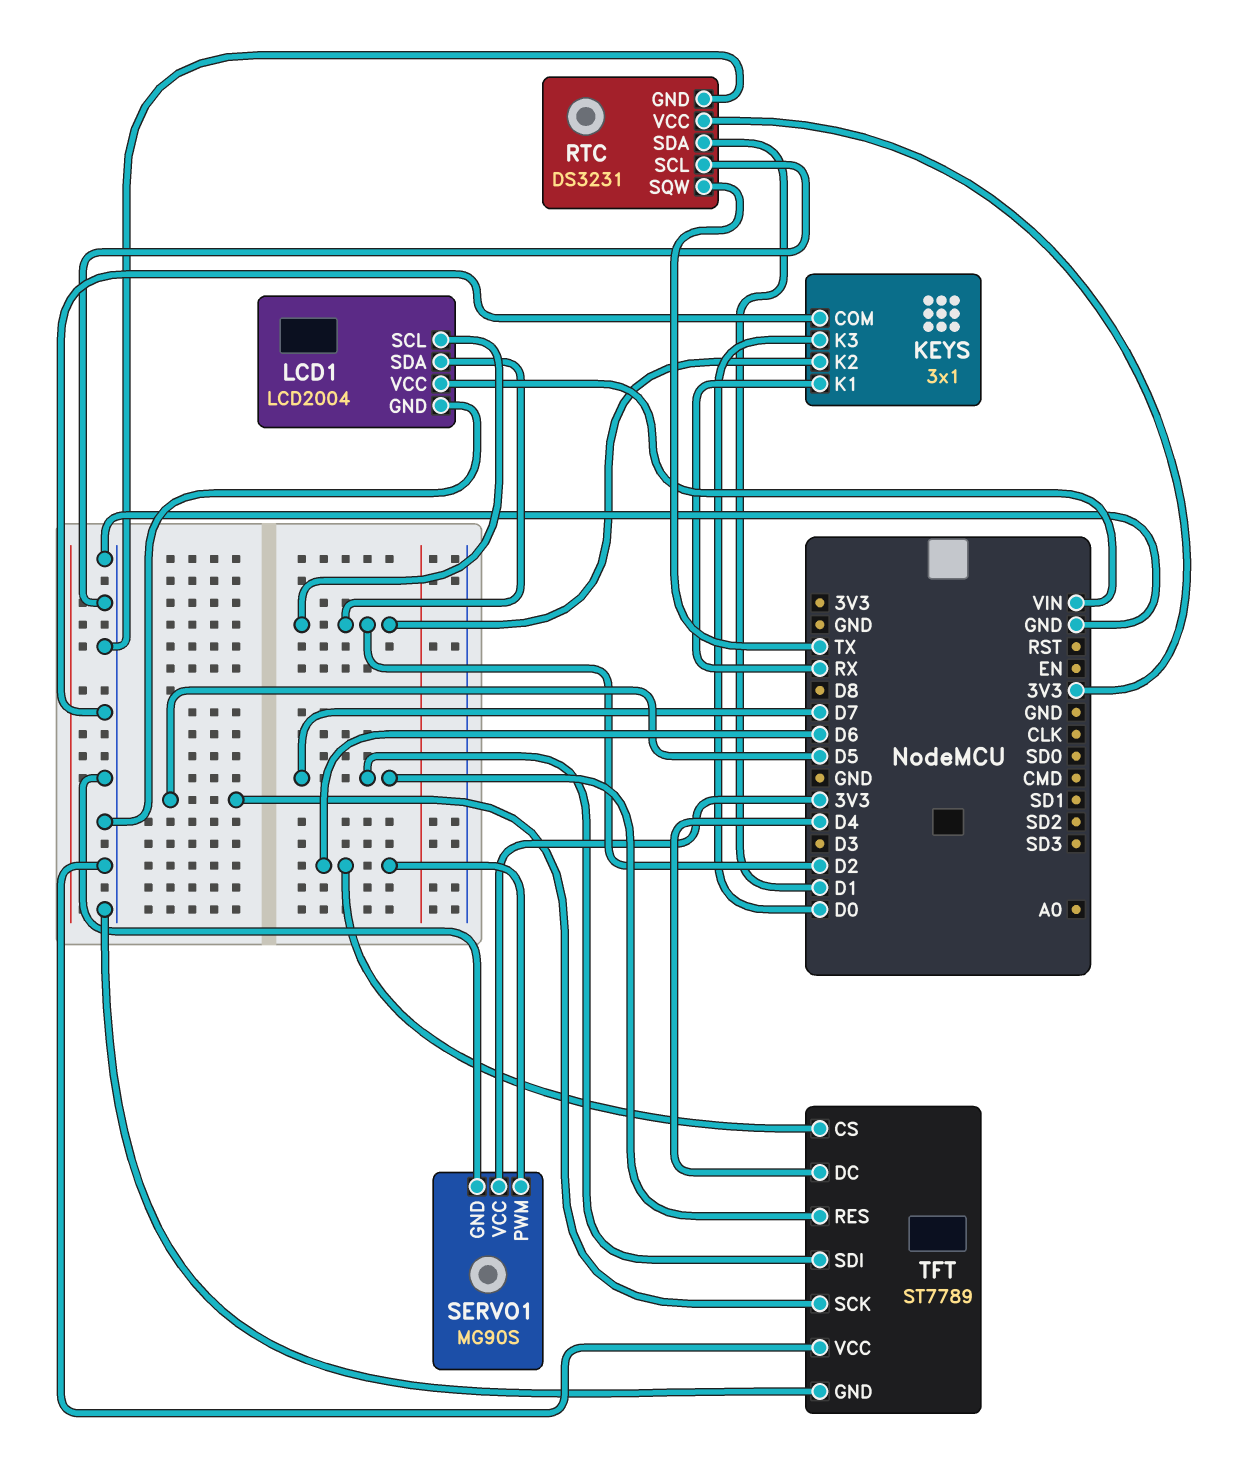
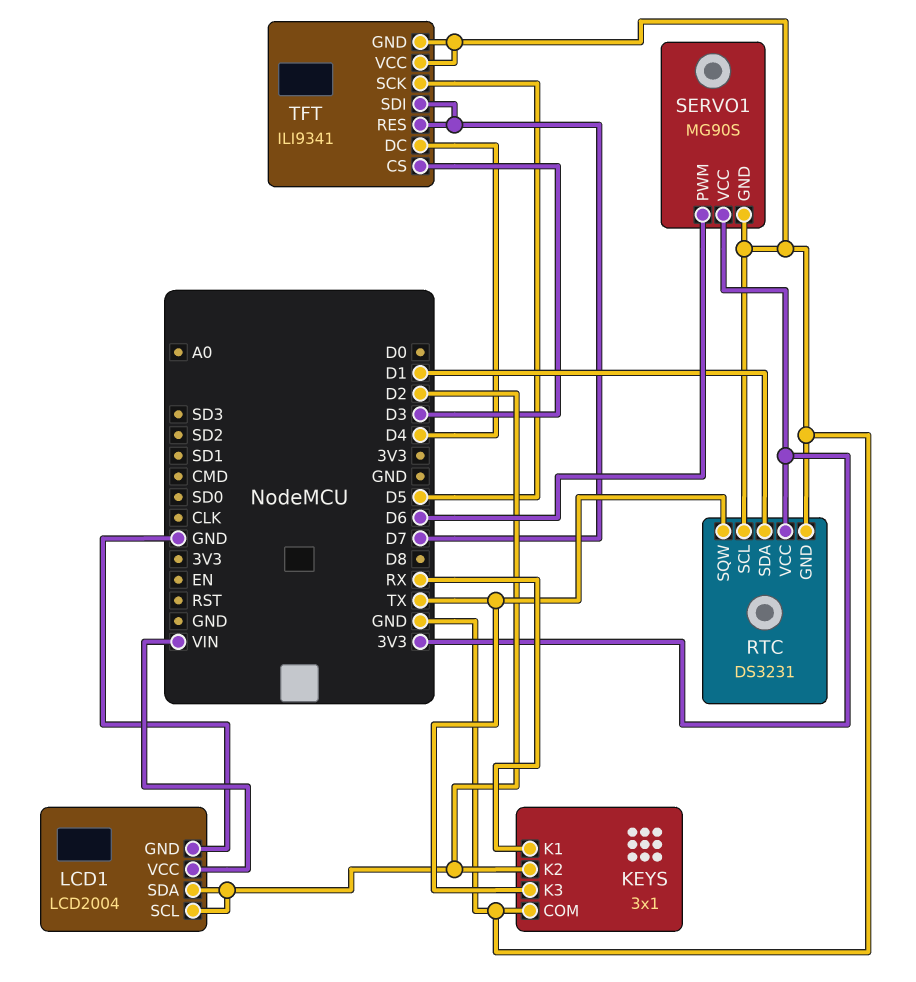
KEYS pin K3: D0 -> TX
TFT: ST7789 -> ILI9341
TFT pin CS: D6 -> D3

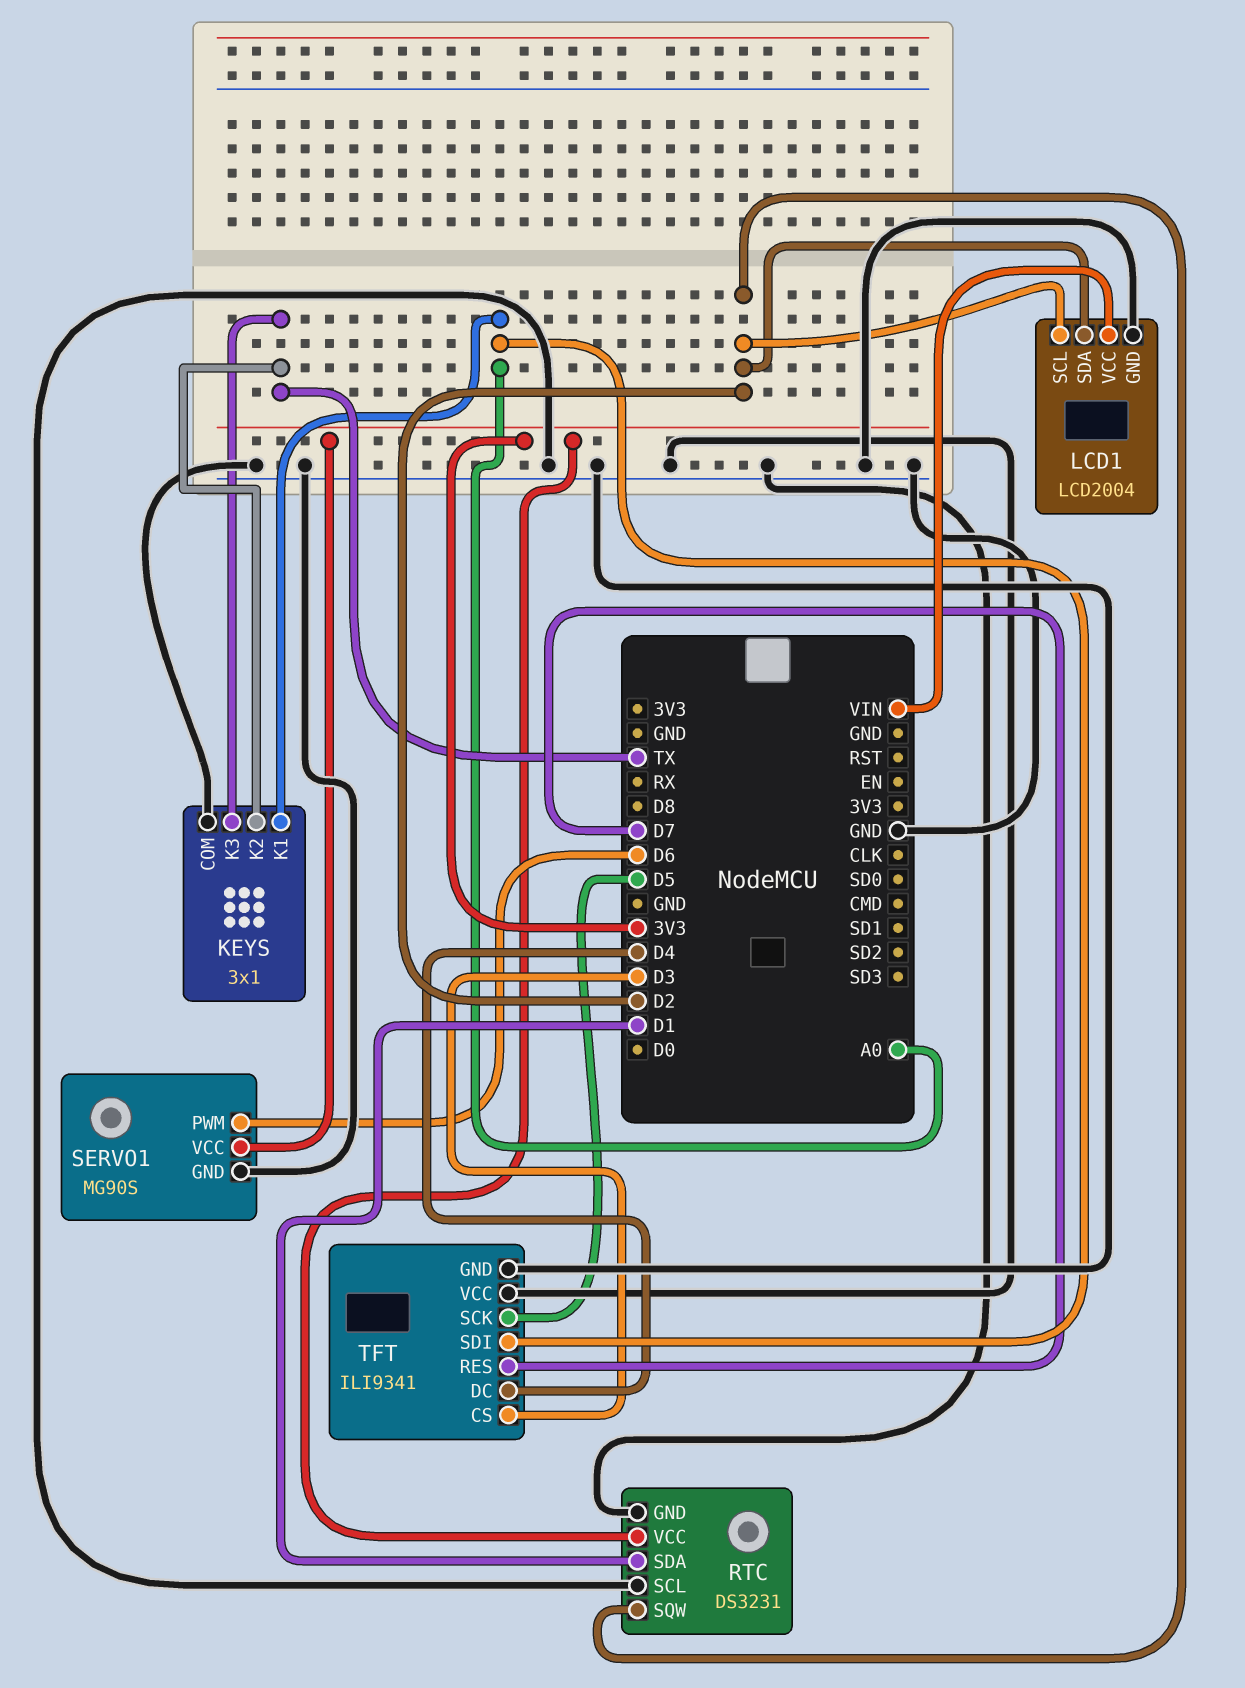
KEYS pin K1: RX -> A0
KEYS pin K2: D2 -> TX
RTC pin SQW: TX -> D2
TFT pin SDI: D7 -> A0

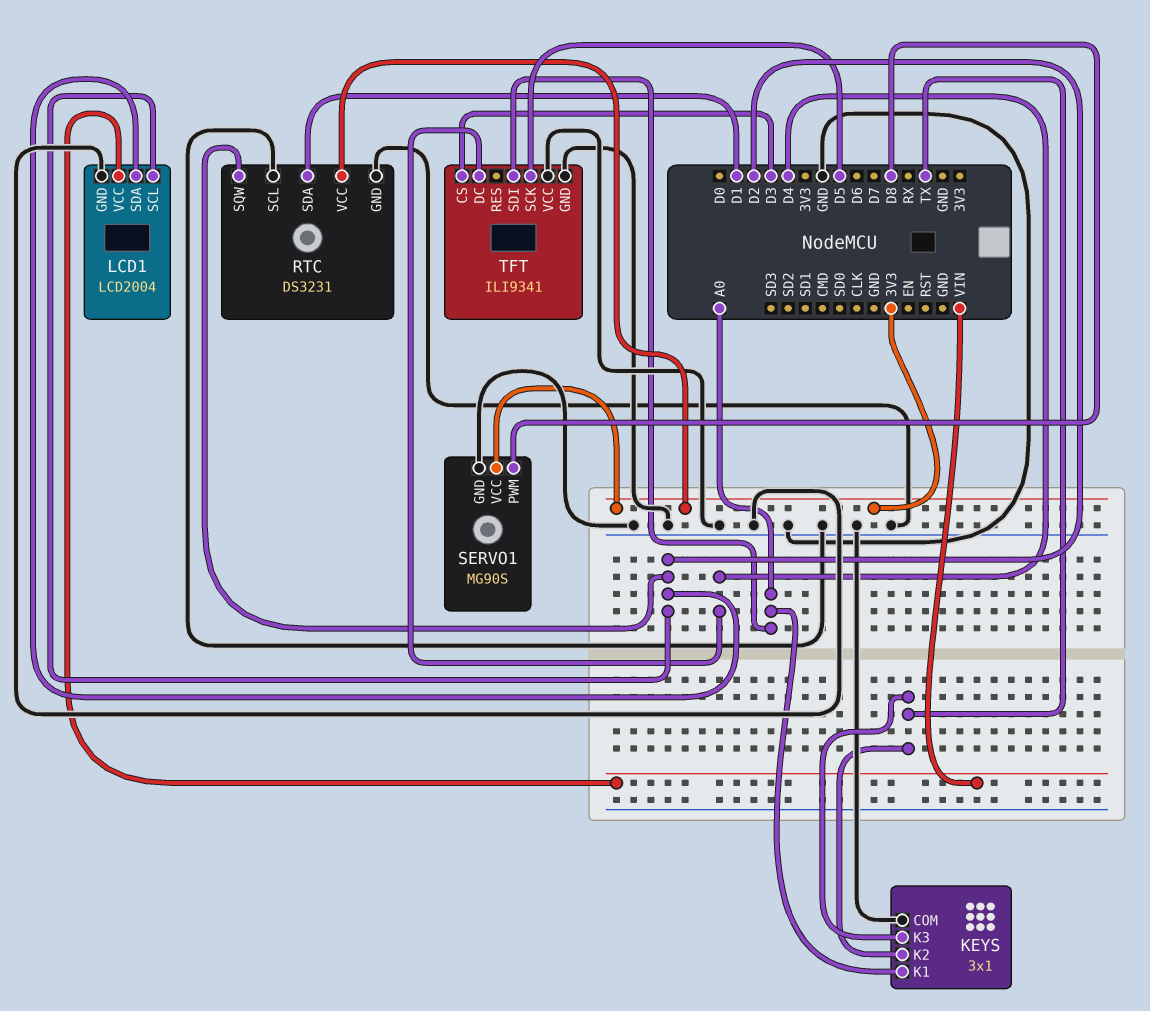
SERVO1 pin PWM: D6 -> D8
TFT pin RES: D7 -> none

